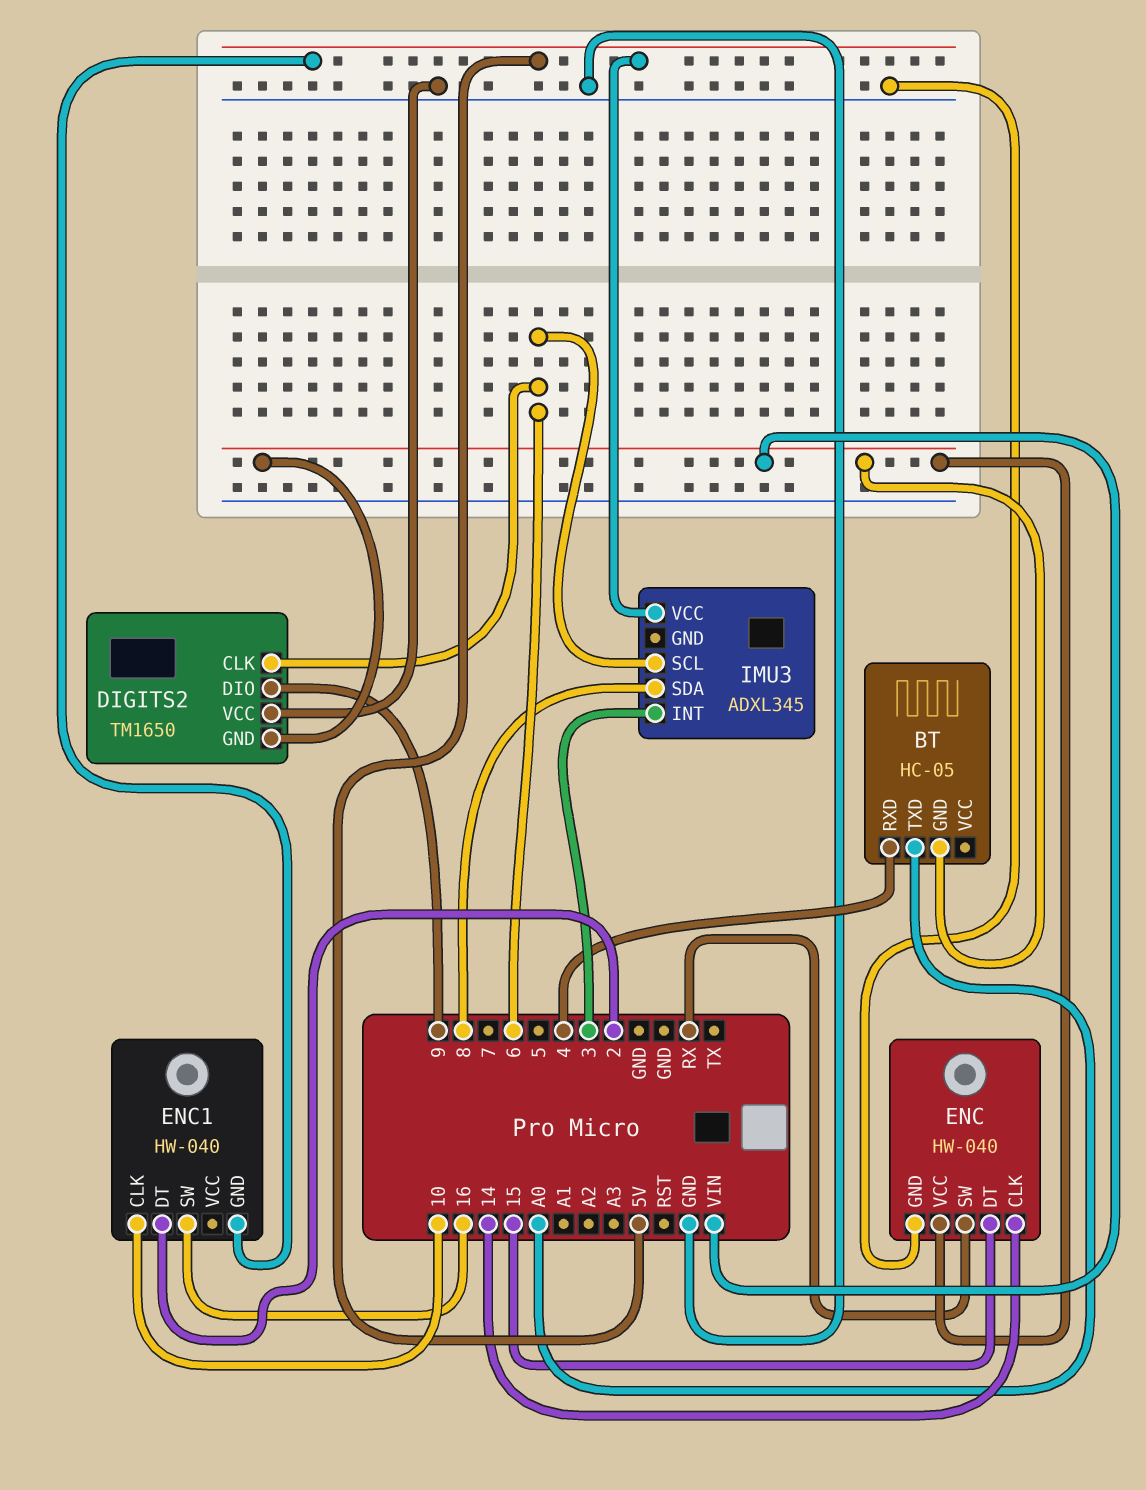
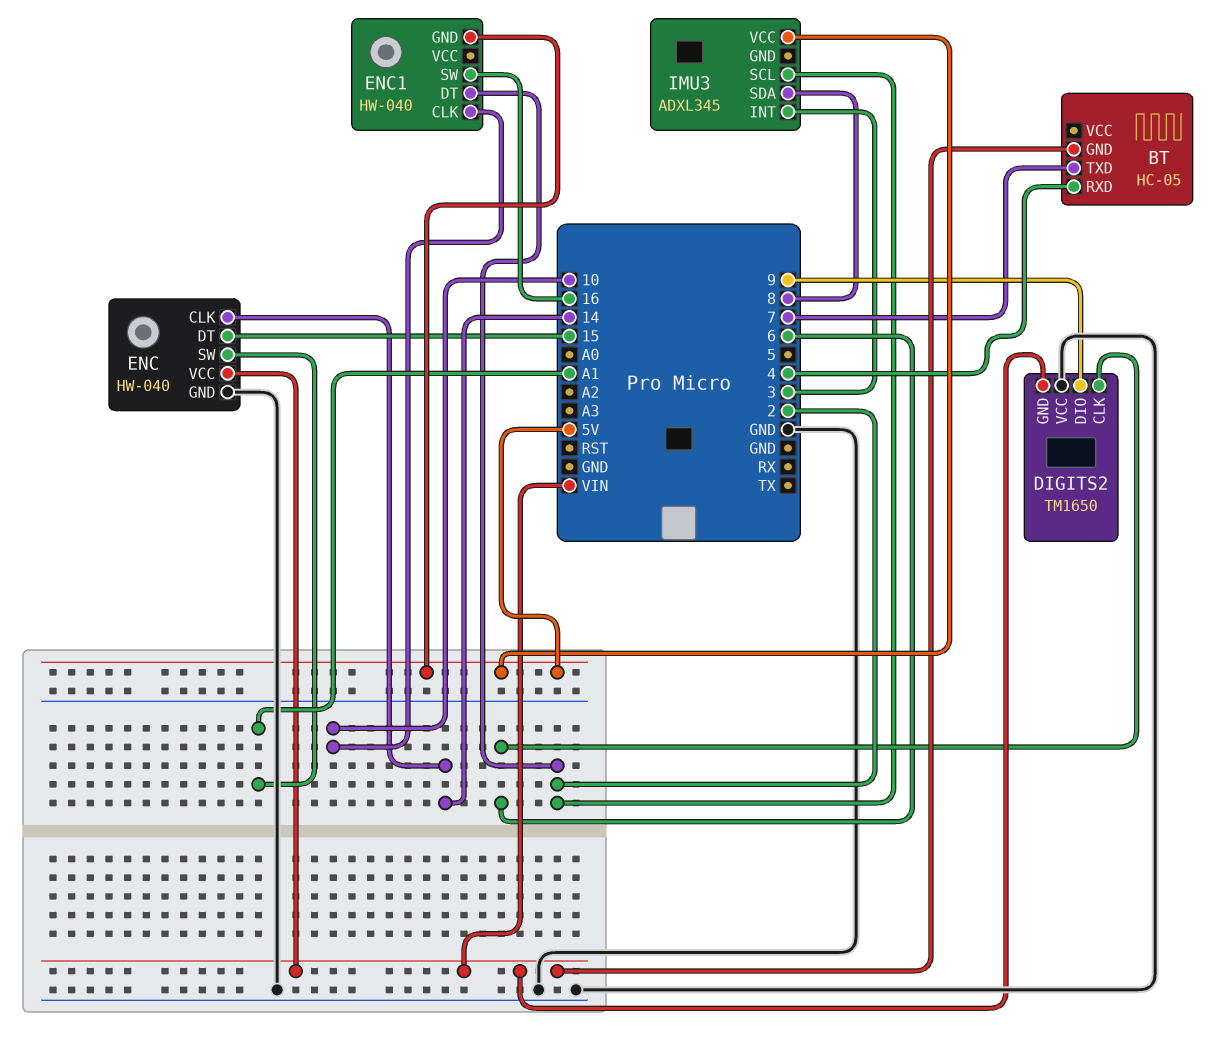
BT pin TXD: A0 -> 7
ENC pin SW: RX -> A1
IMU3 pin SCL: 6 -> 2

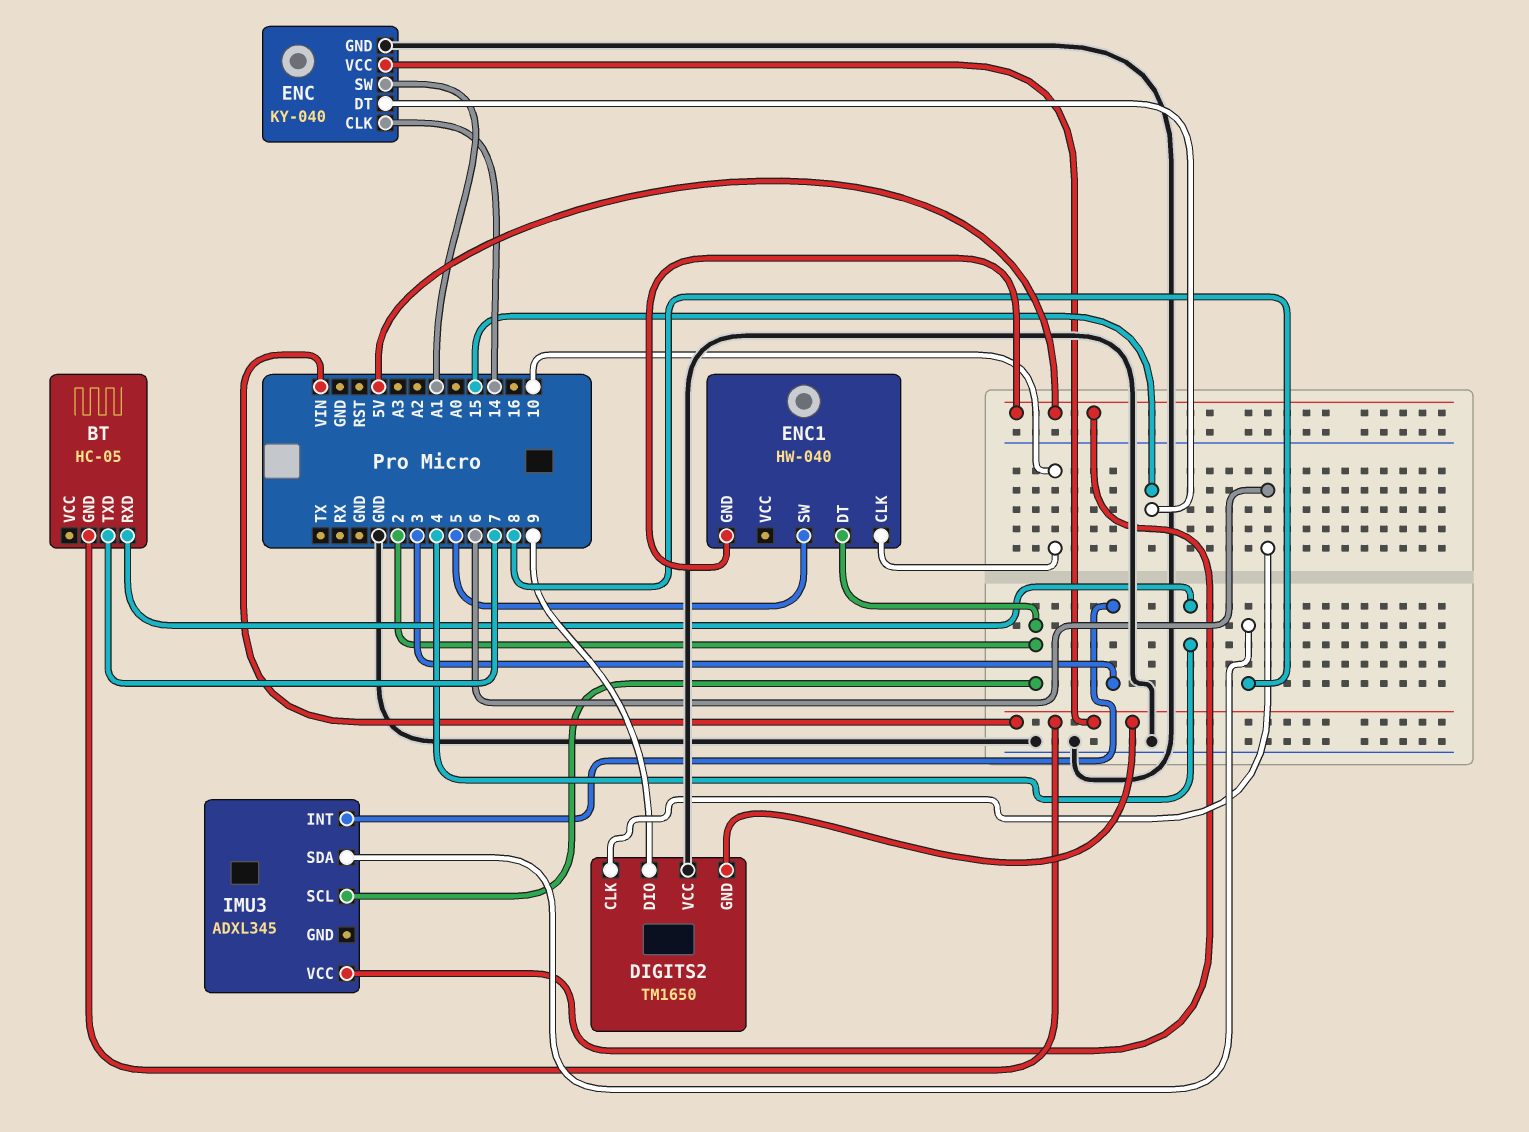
ENC: HW-040 -> KY-040
ENC1 pin SW: 16 -> 5

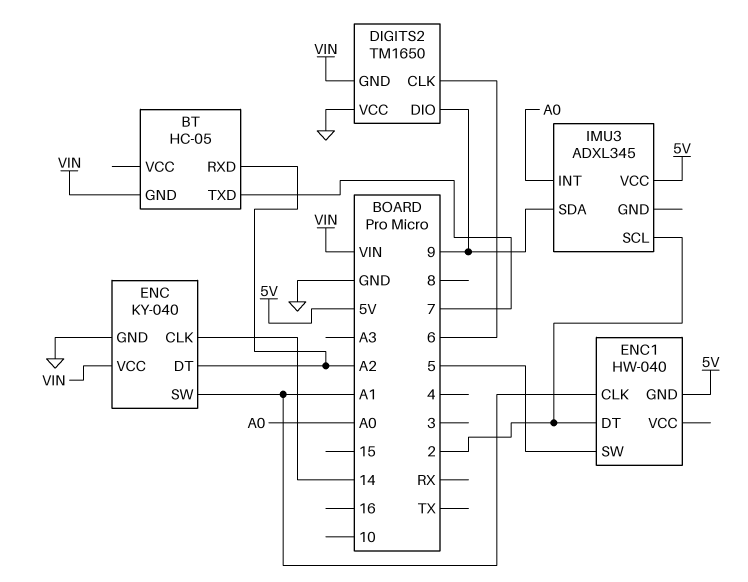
BT pin RXD: 4 -> A2
ENC pin DT: 15 -> A2
ENC1 pin CLK: 10 -> A1
IMU3 pin INT: 3 -> A0
IMU3 pin SDA: 8 -> 9

